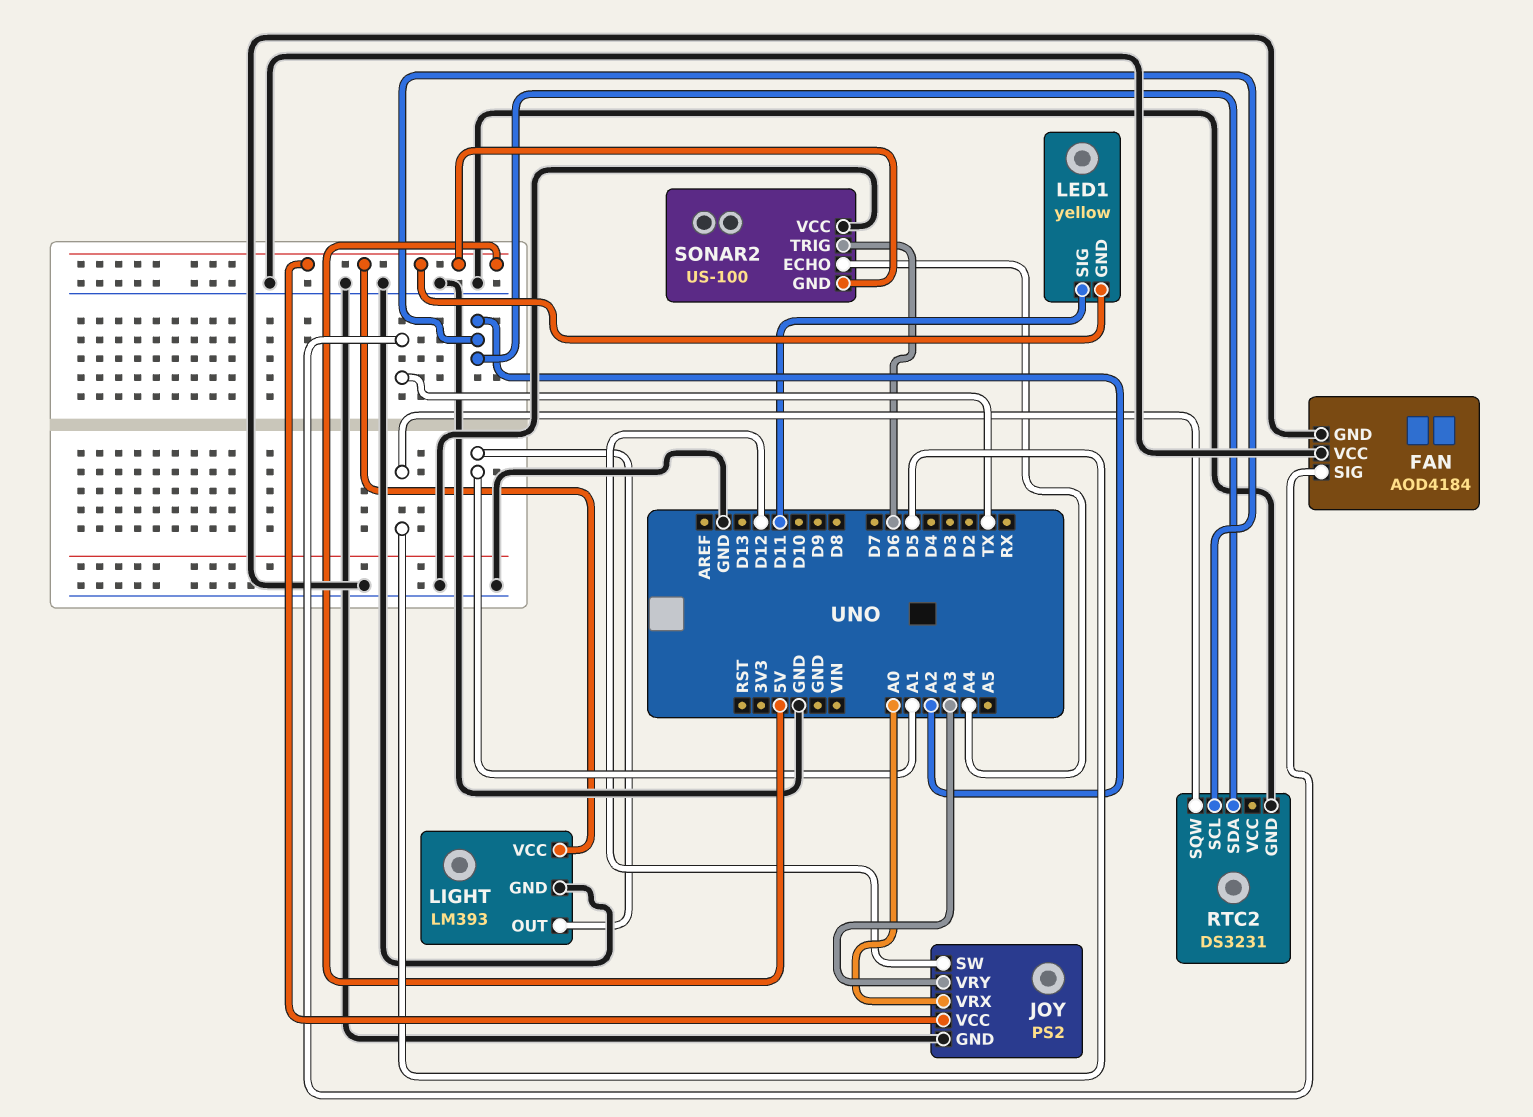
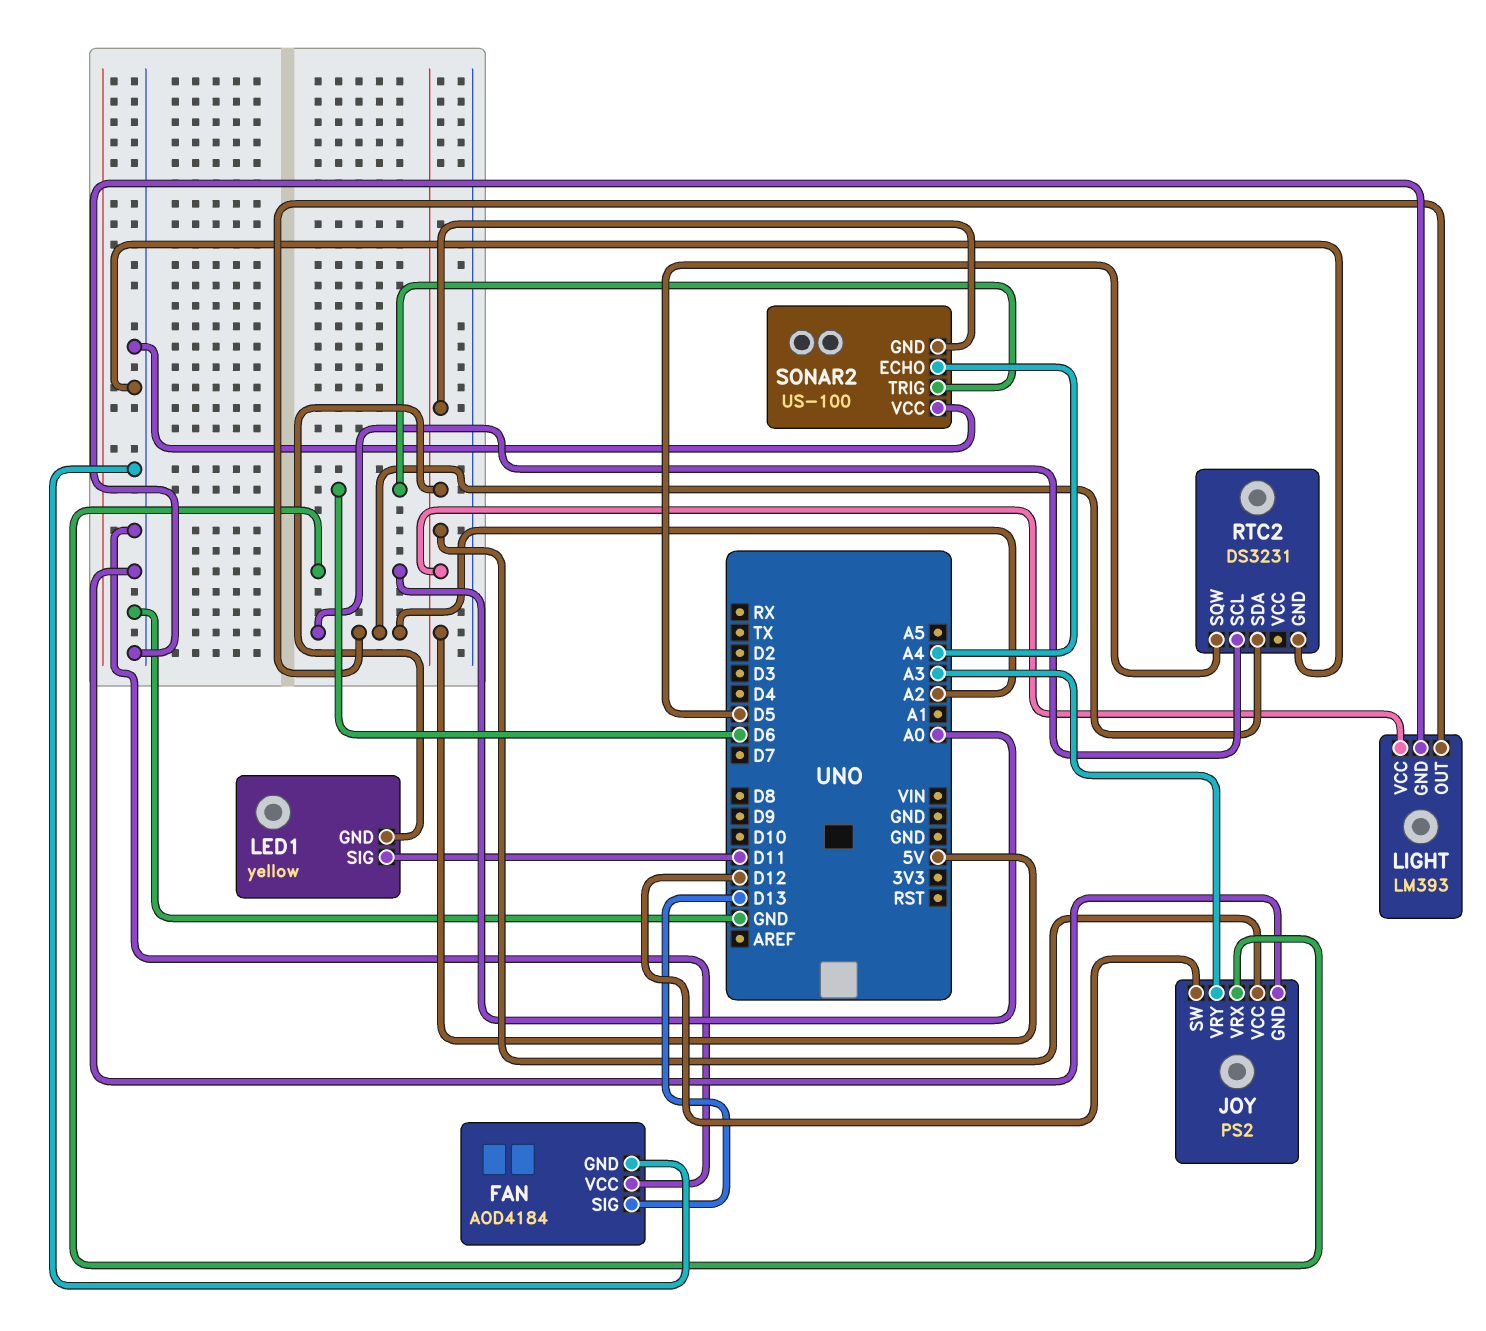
FAN pin SIG: TX -> D13
LIGHT pin OUT: A1 -> A2

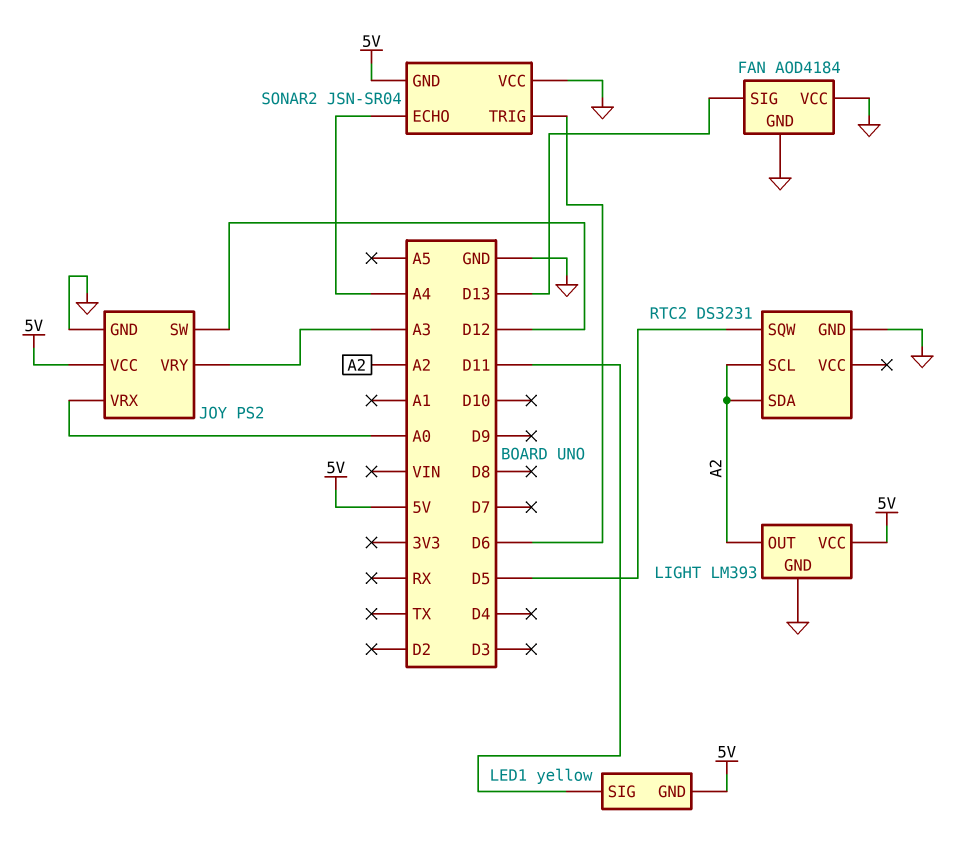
SONAR2: US-100 -> JSN-SR04

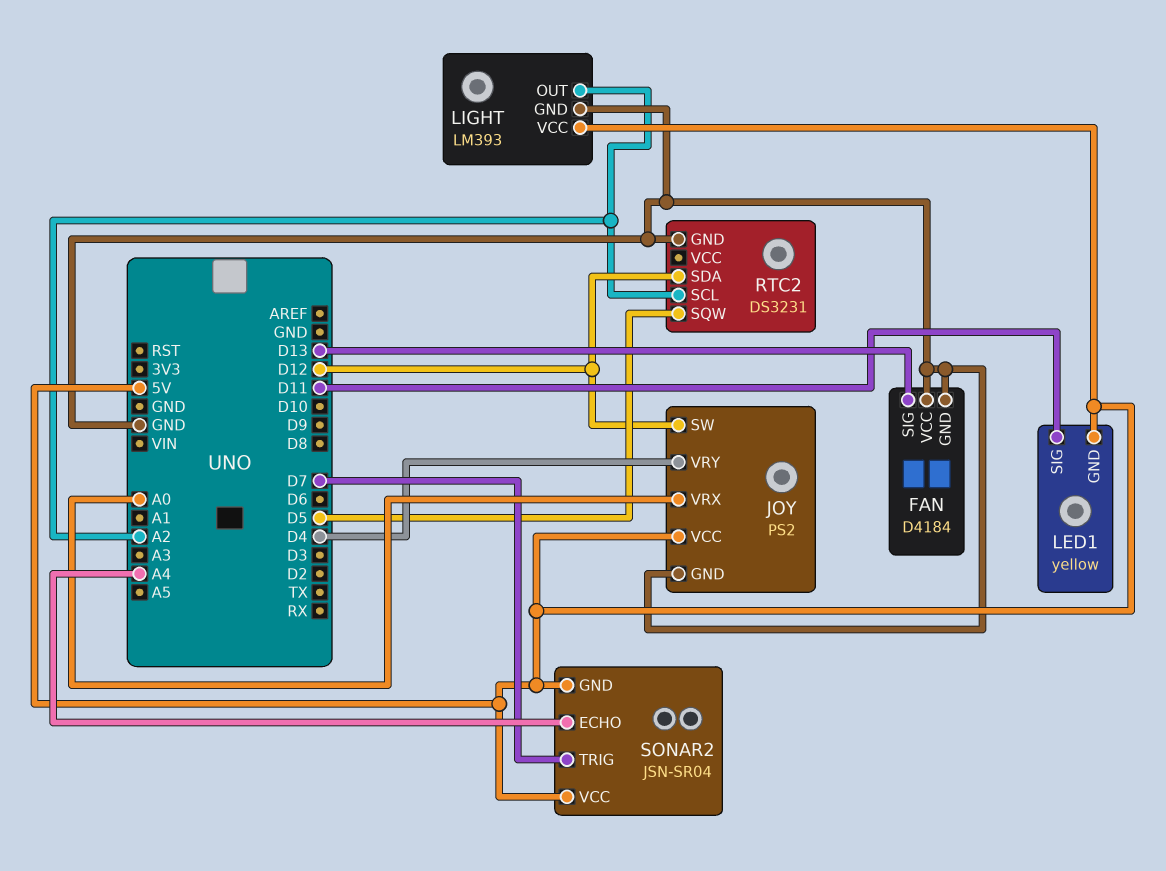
FAN: AOD4184 -> D4184
JOY pin VRY: A3 -> D4
RTC2 pin SDA: A2 -> D12
SONAR2 pin TRIG: D6 -> D7
SONAR2 pin VCC: GND -> 5V

